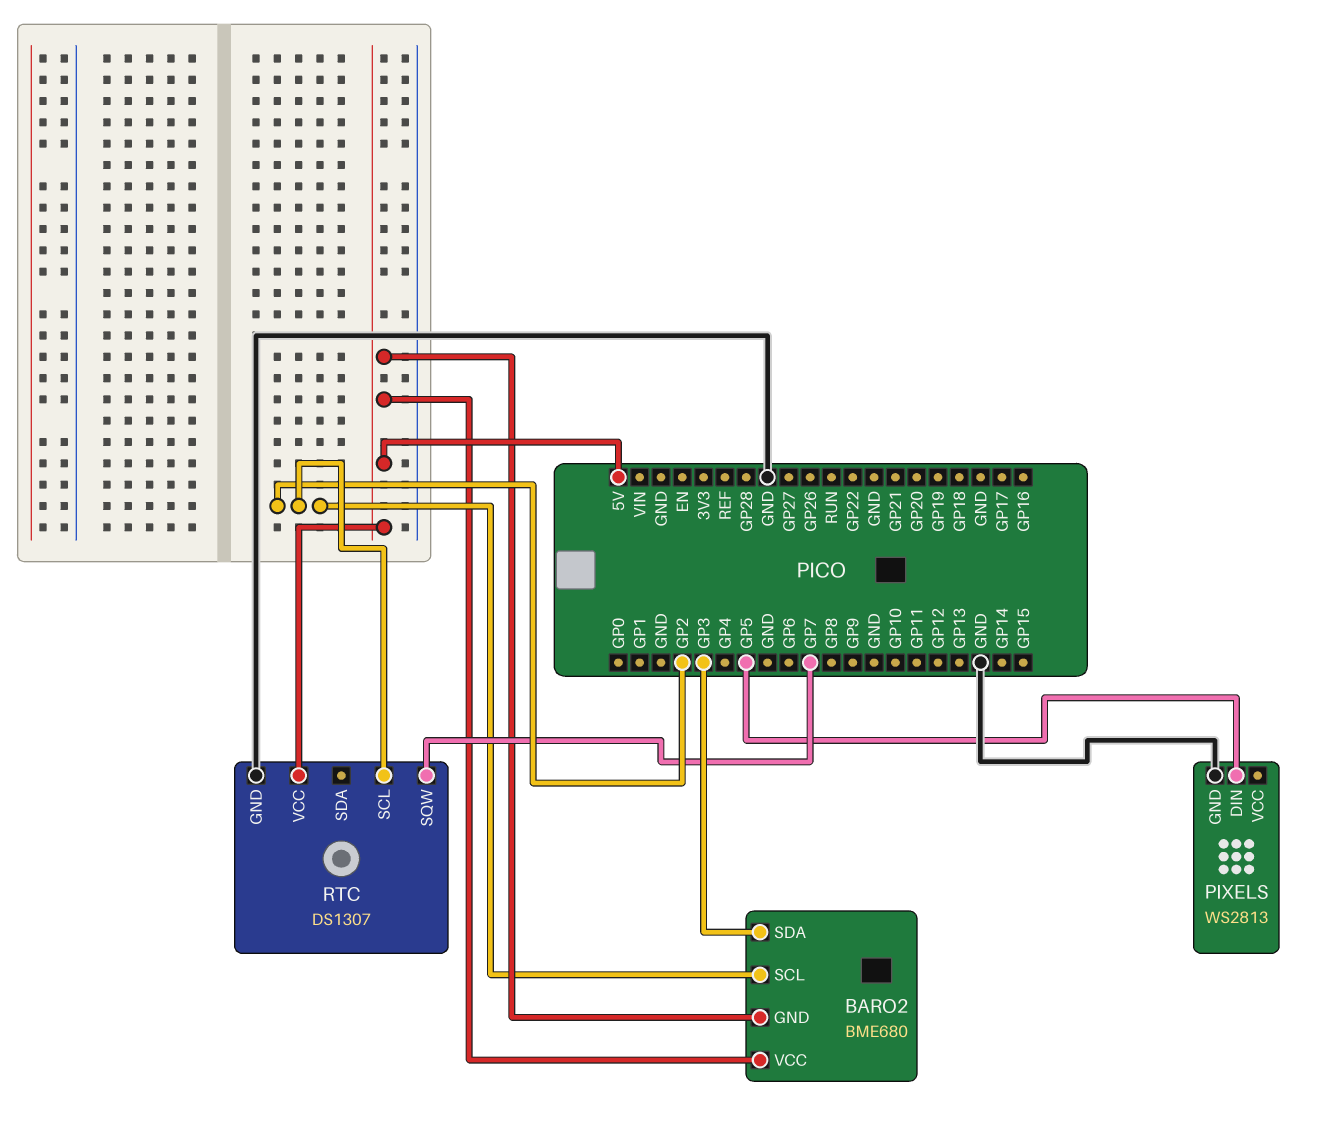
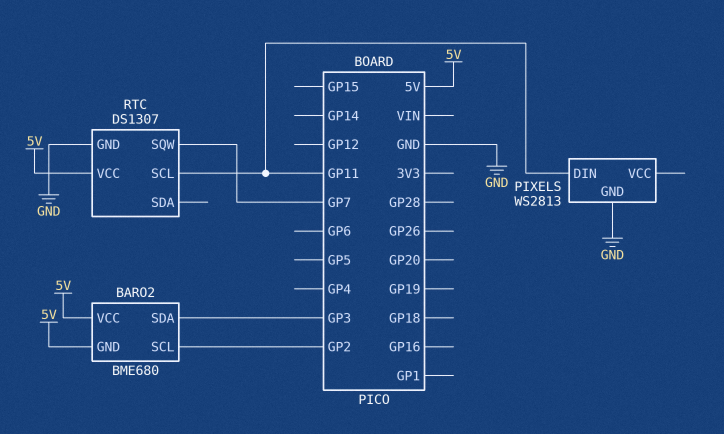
PIXELS pin DIN: GP5 -> GP11
RTC pin SCL: GP2 -> GP11

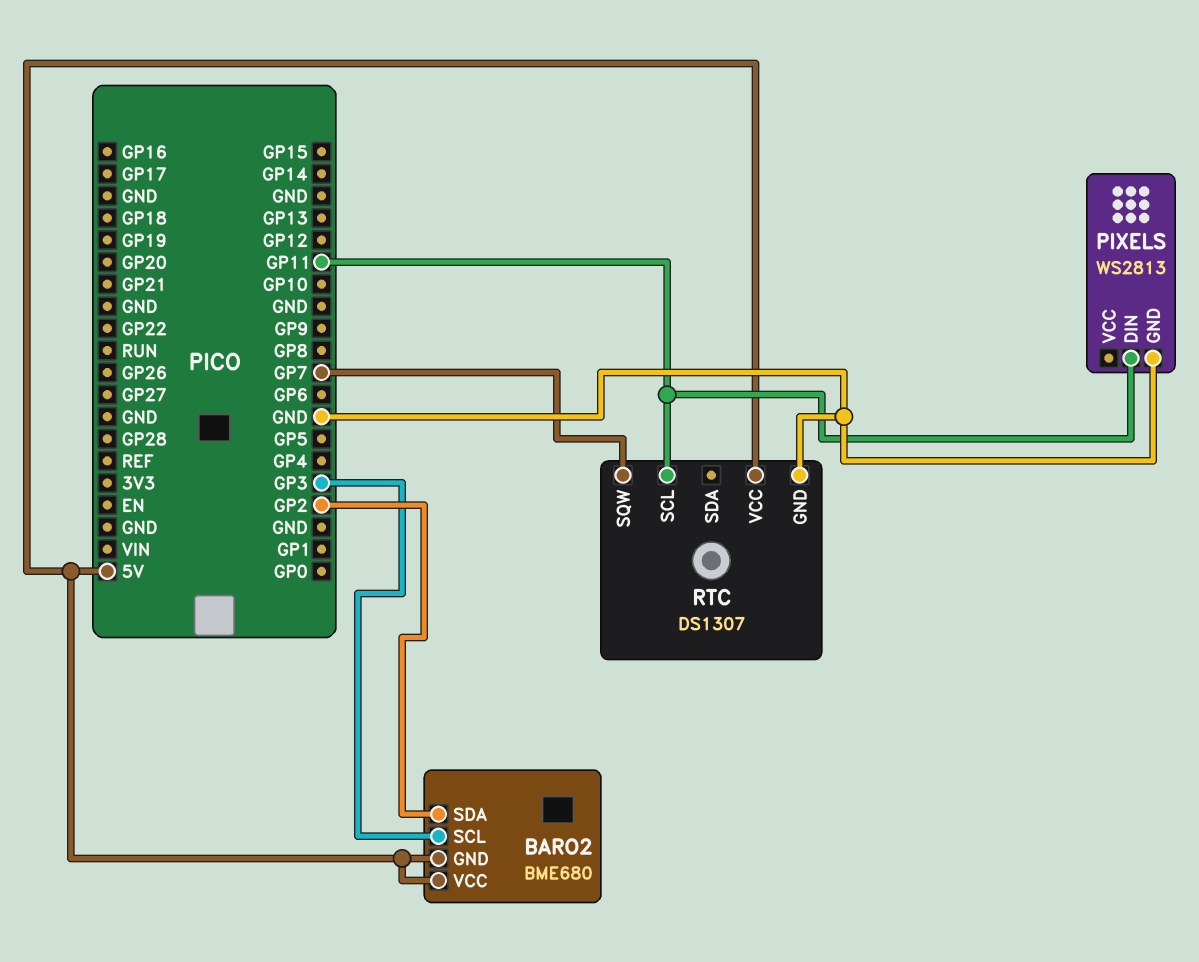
BARO2 pin SCL: GP2 -> GP3
BARO2 pin SDA: GP3 -> GP2

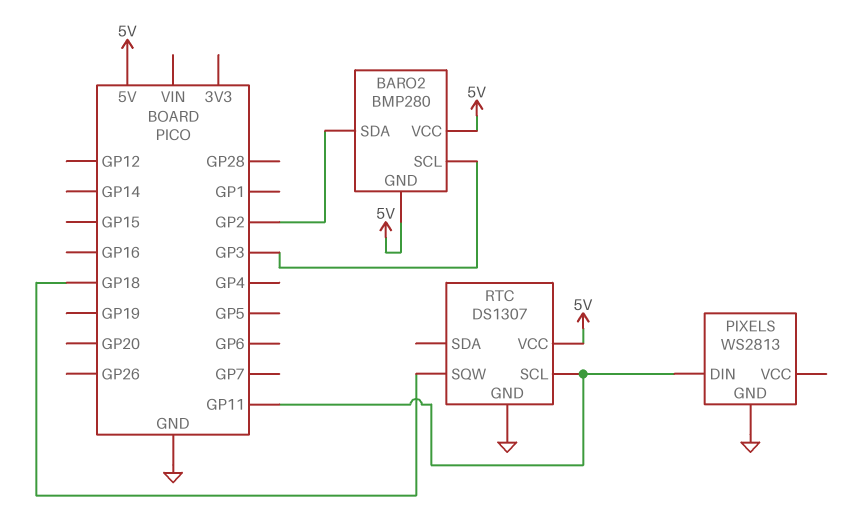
BARO2: BME680 -> BMP280
RTC pin SQW: GP7 -> GP18

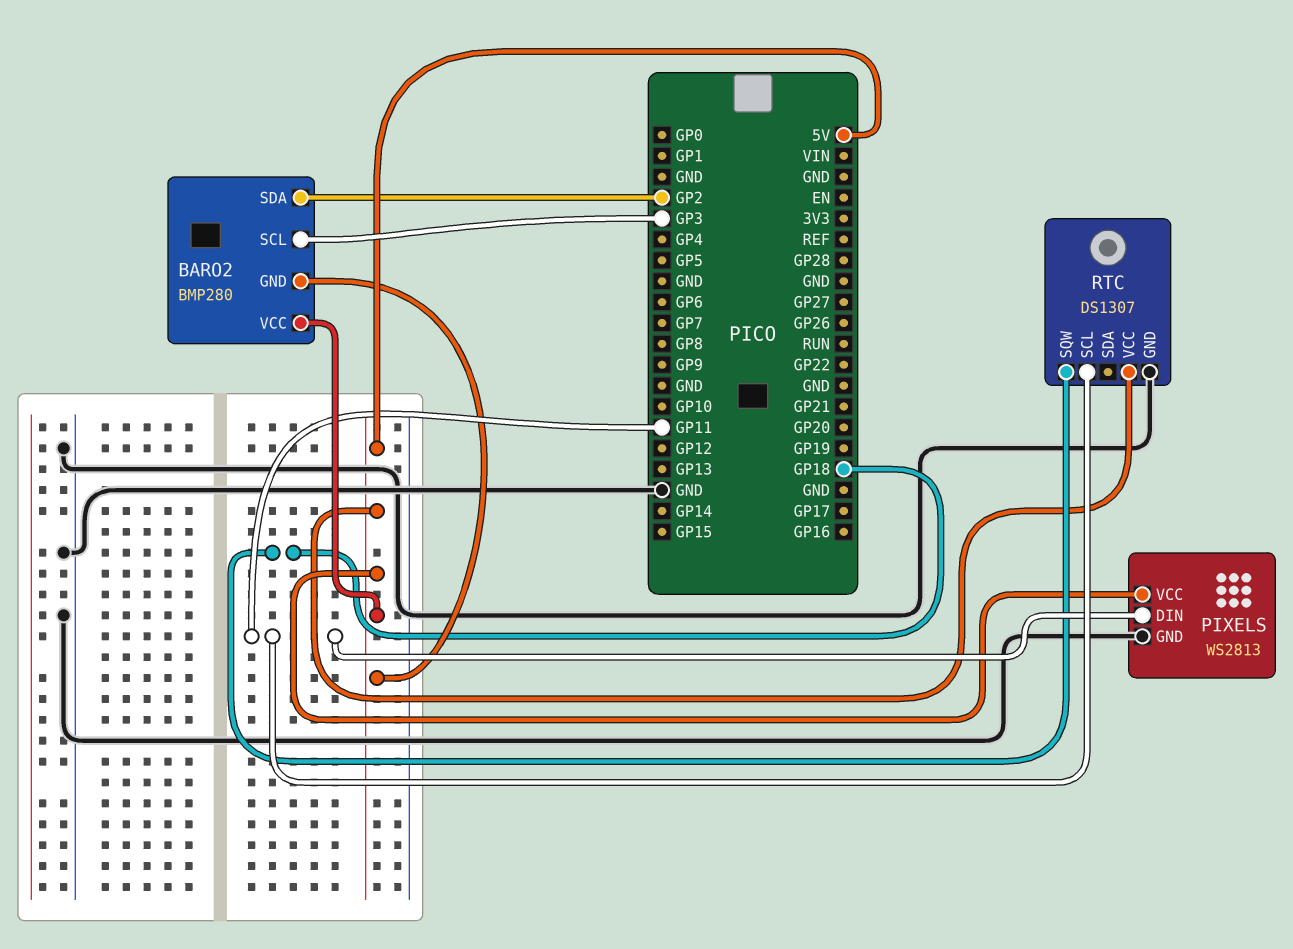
PIXELS pin VCC: none -> 5V

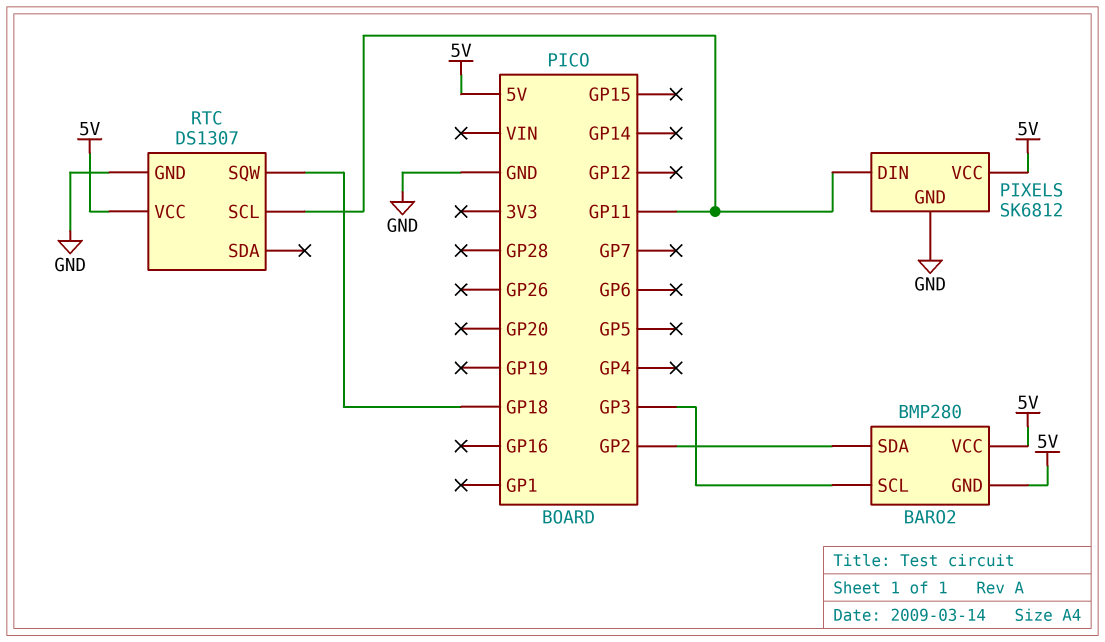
PIXELS: WS2813 -> SK6812

